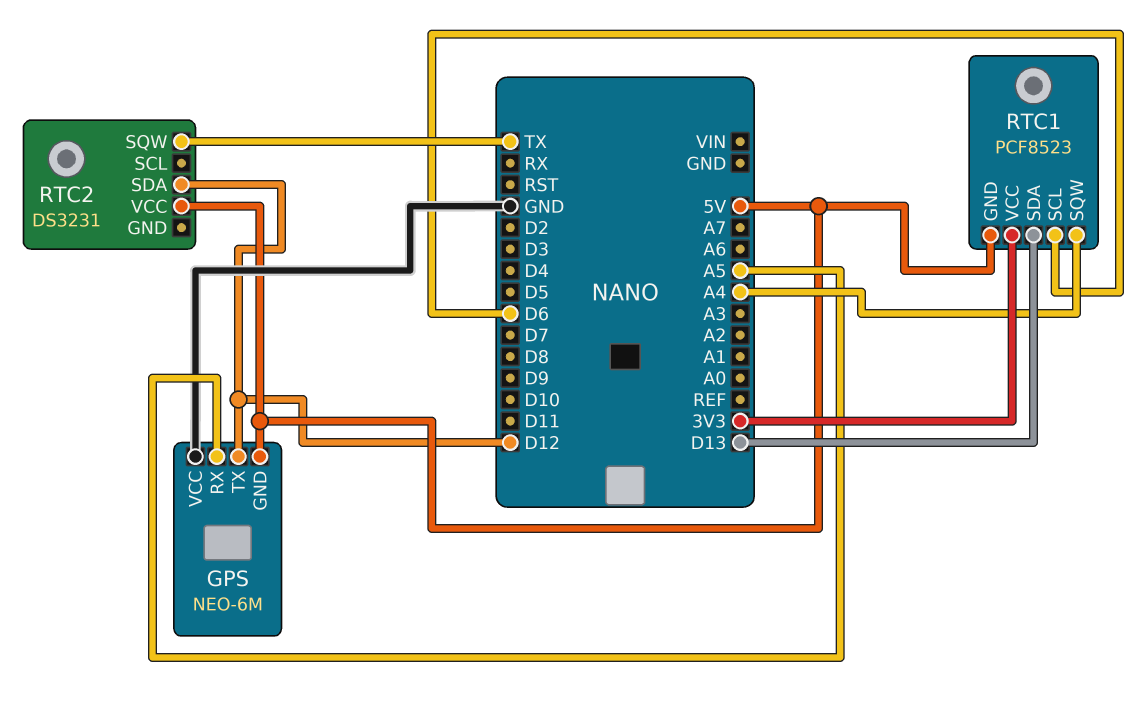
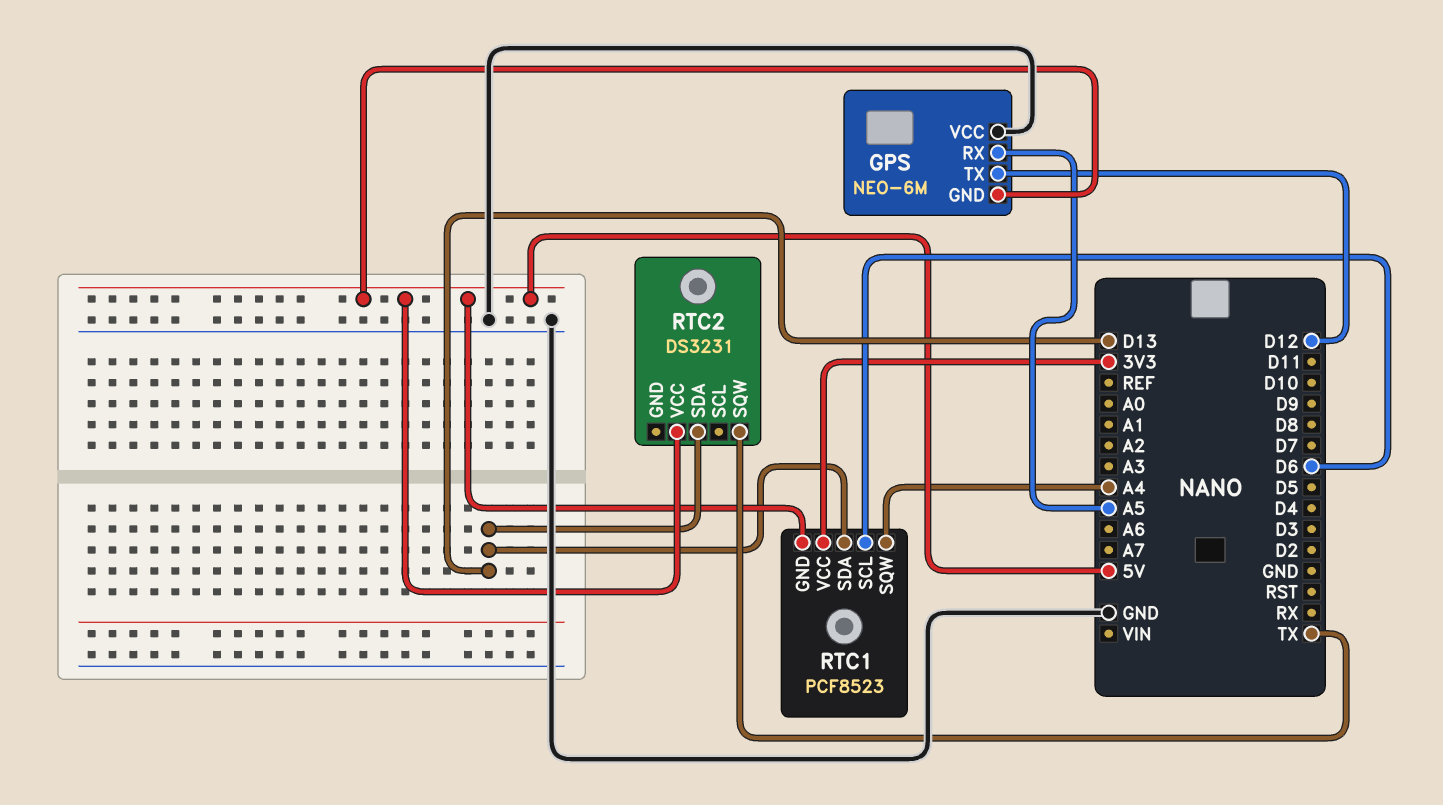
RTC2 pin SDA: D12 -> D13

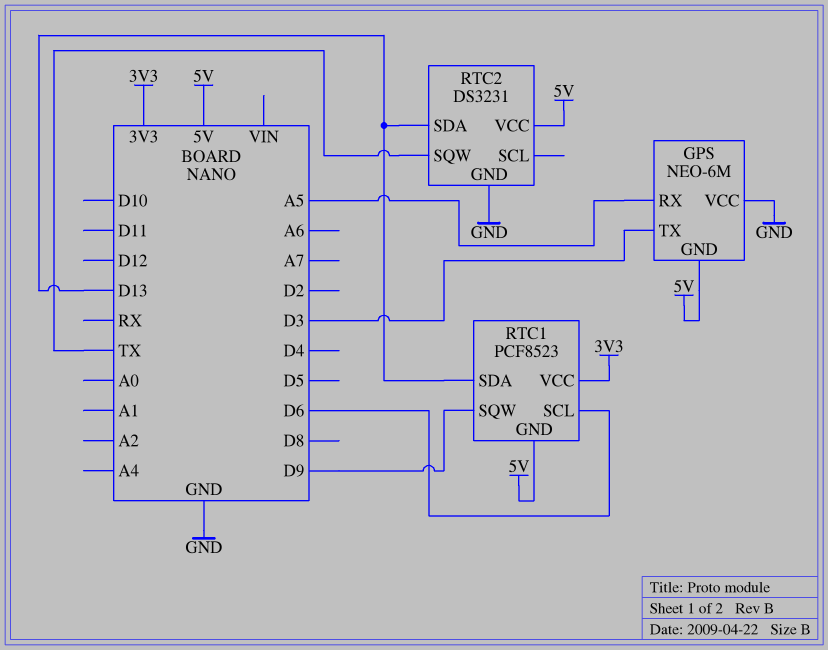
GPS pin TX: D12 -> D3
RTC1 pin SQW: A4 -> D9
RTC2 pin GND: none -> GND

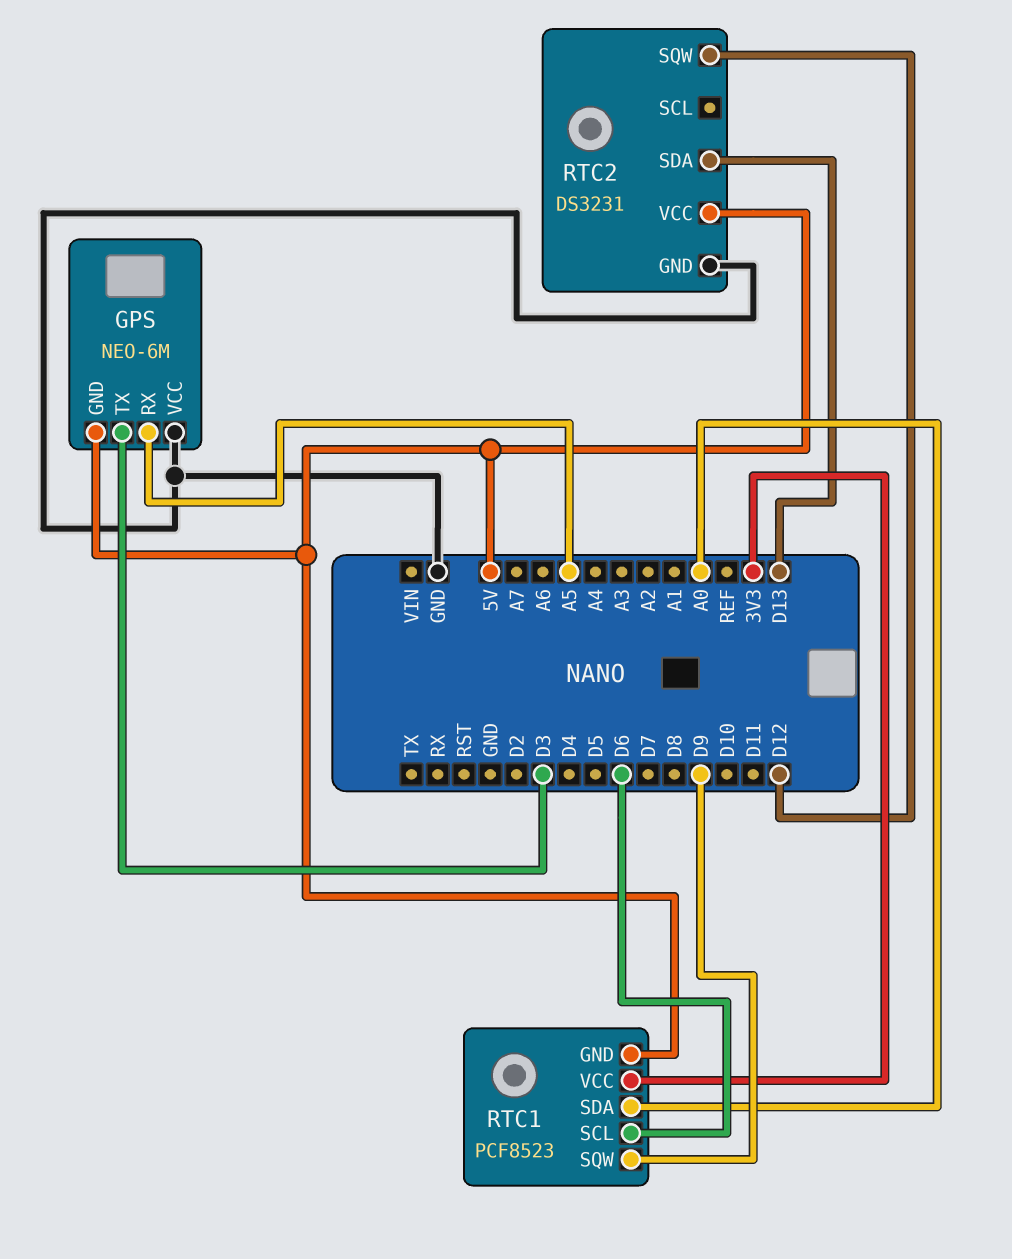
RTC1 pin SDA: D13 -> A0
RTC2 pin SQW: TX -> D12

